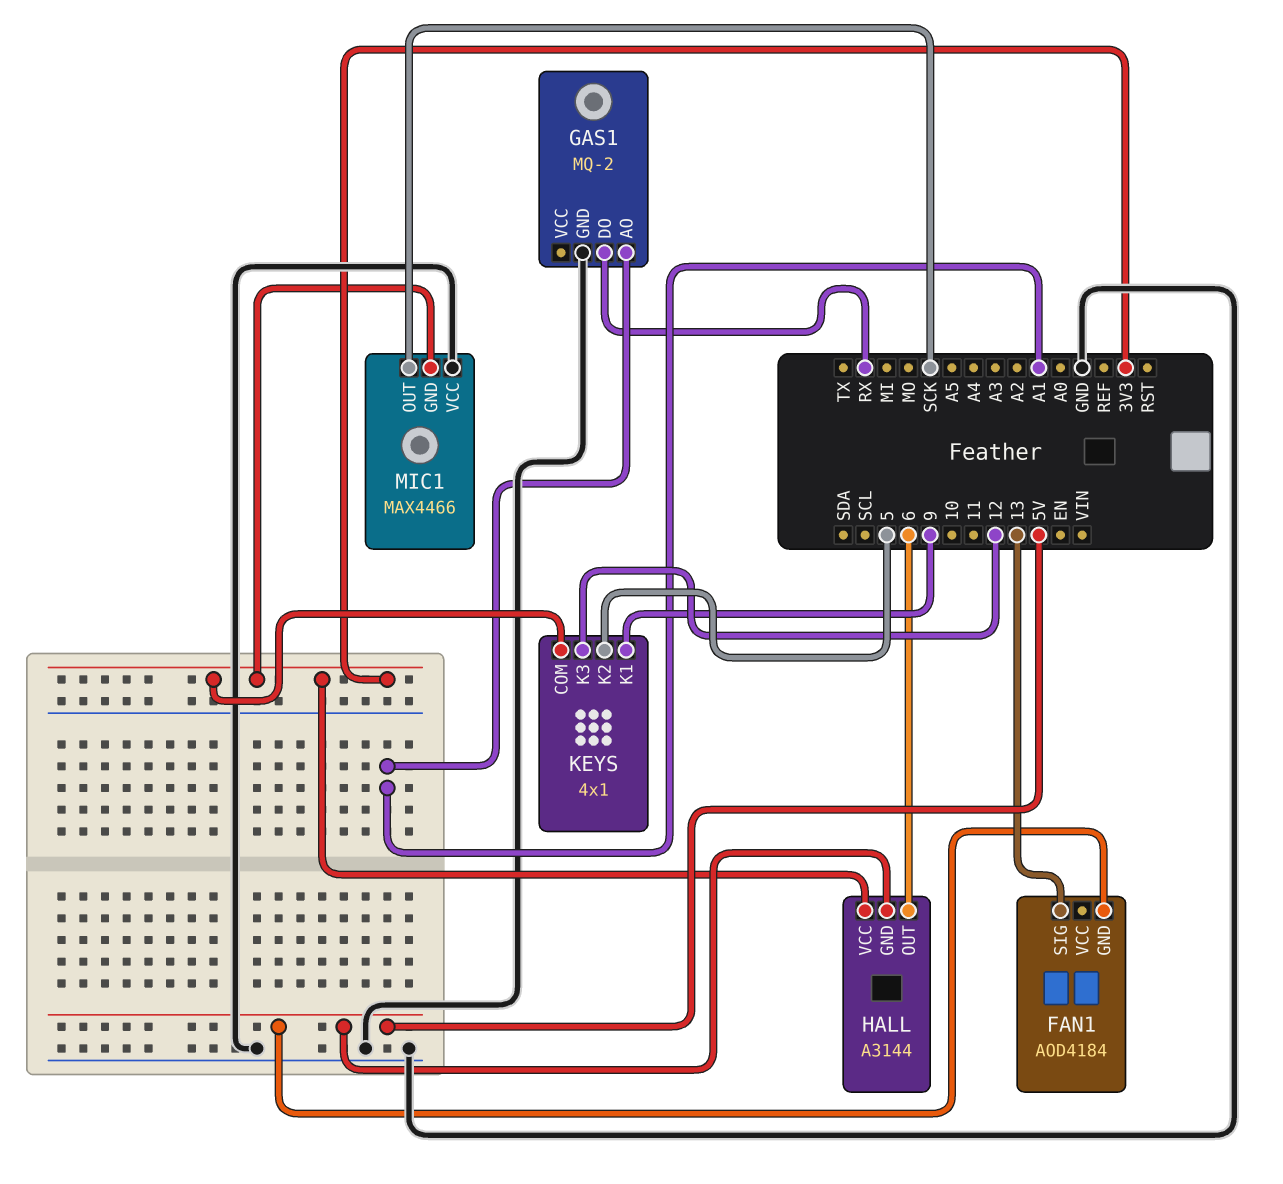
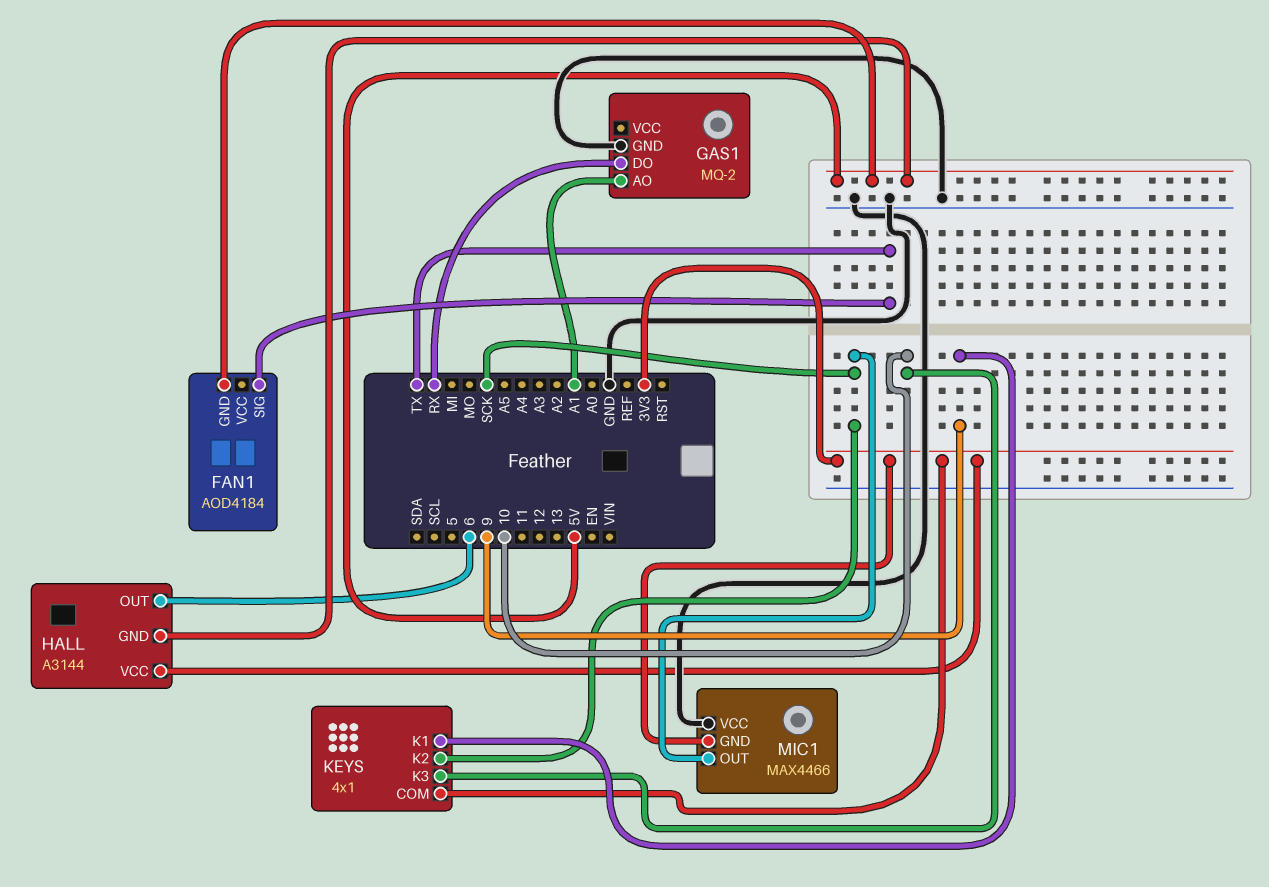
FAN1 pin SIG: 13 -> TX
KEYS pin K2: 5 -> SCK
KEYS pin K3: 12 -> 10

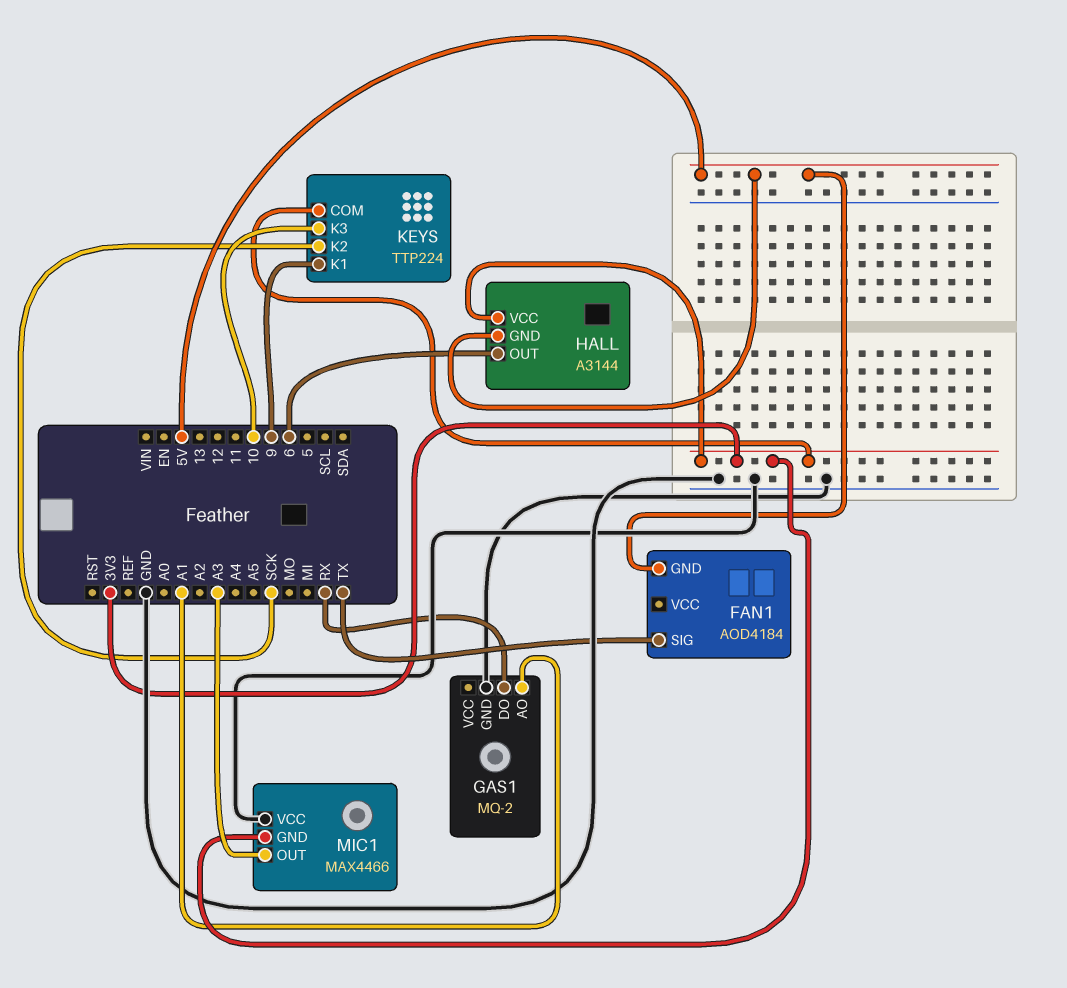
KEYS: 4x1 -> TTP224
MIC1 pin OUT: SCK -> A3

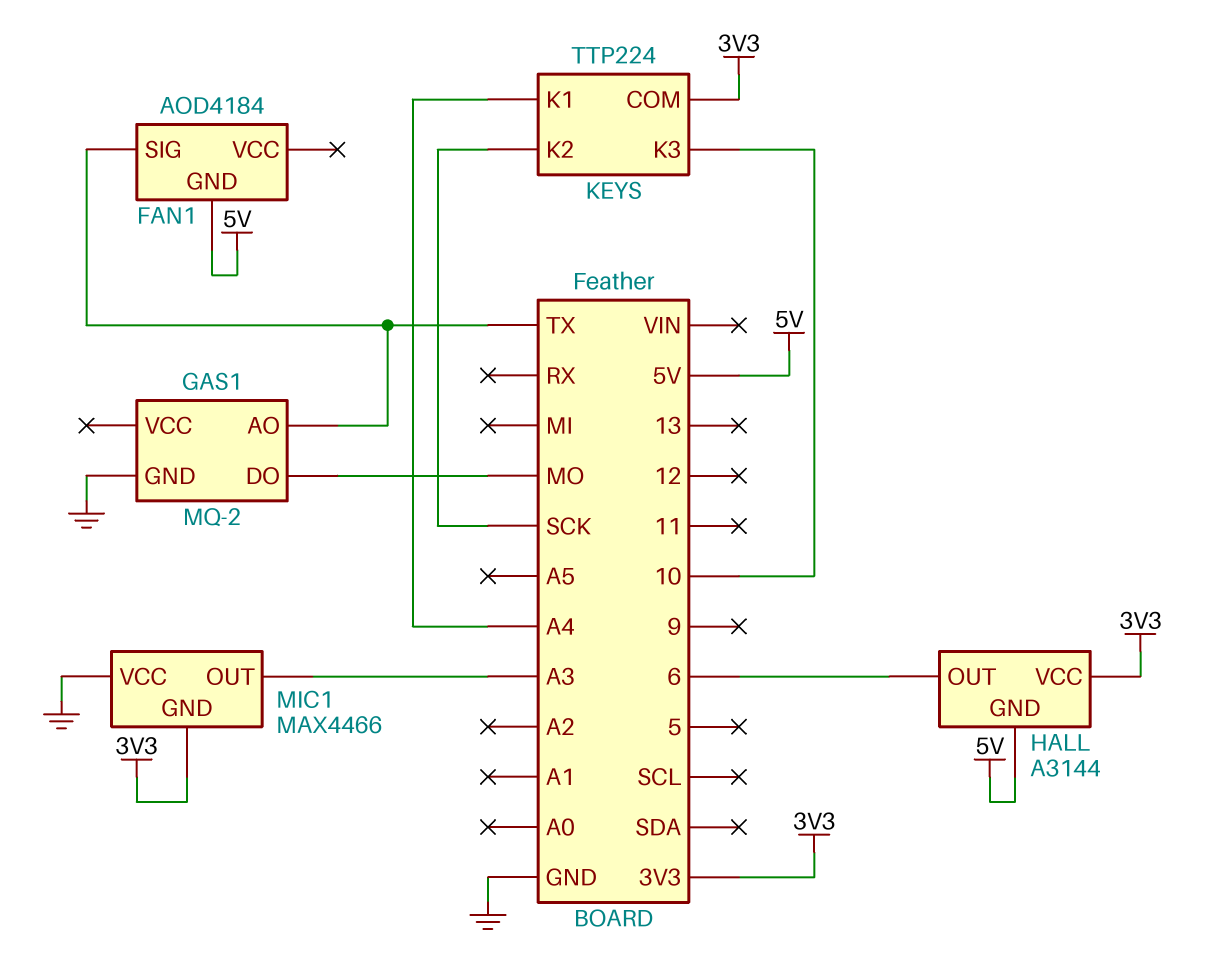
GAS1 pin AO: A1 -> TX
GAS1 pin DO: RX -> MO
KEYS pin K1: 9 -> A4

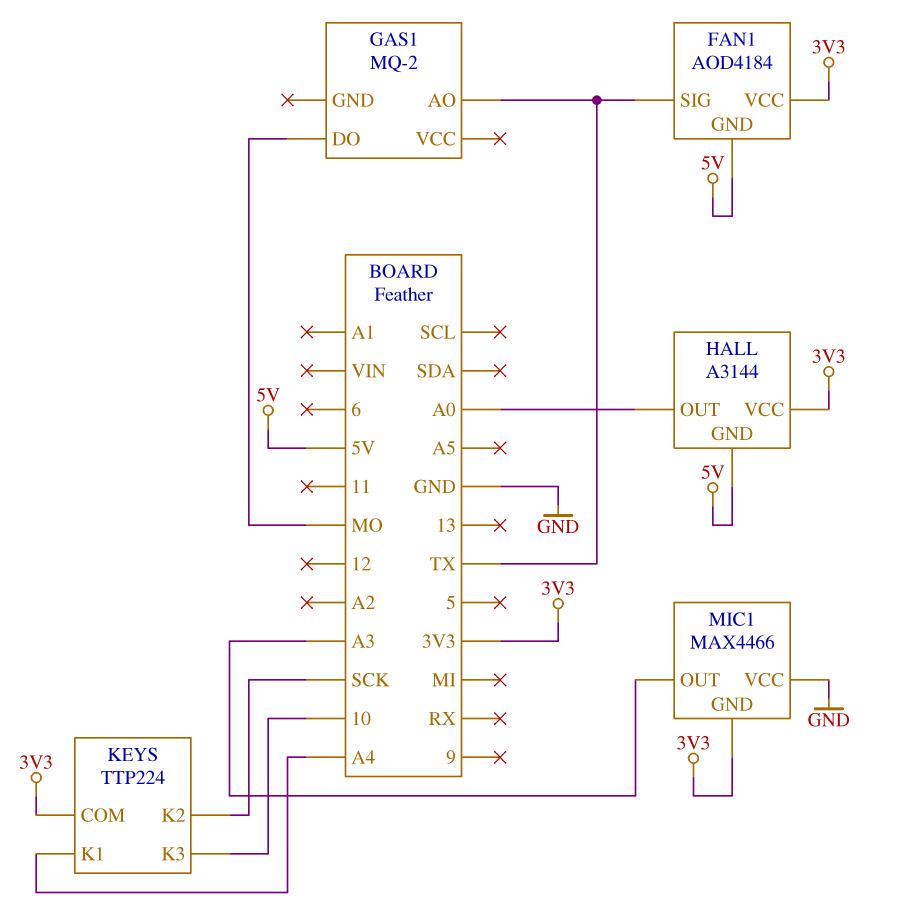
FAN1 pin VCC: none -> 3V3
GAS1 pin GND: GND -> none
HALL pin OUT: 6 -> A0

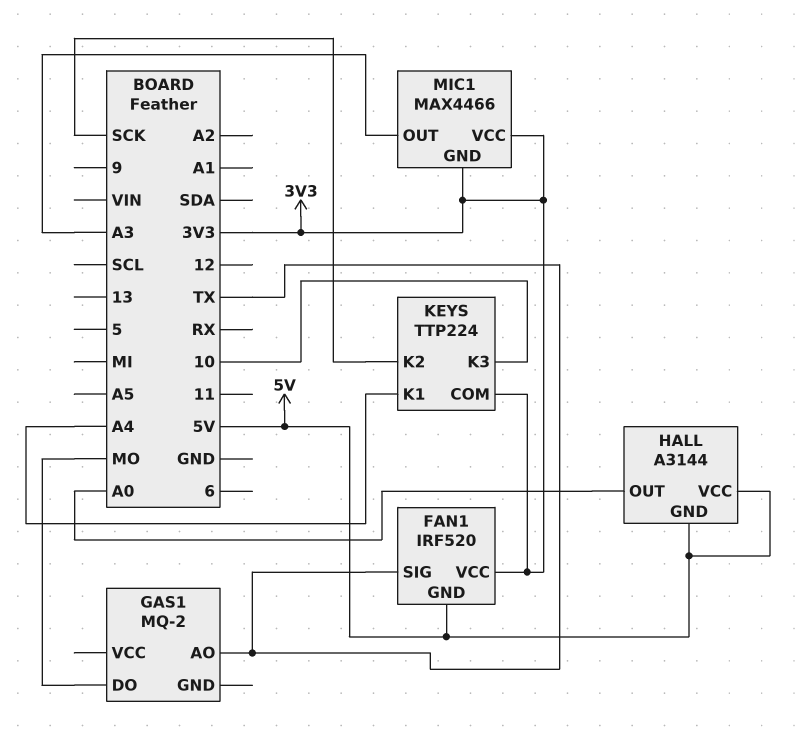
FAN1: AOD4184 -> IRF520
HALL pin VCC: 3V3 -> 5V
MIC1 pin VCC: GND -> 3V3

